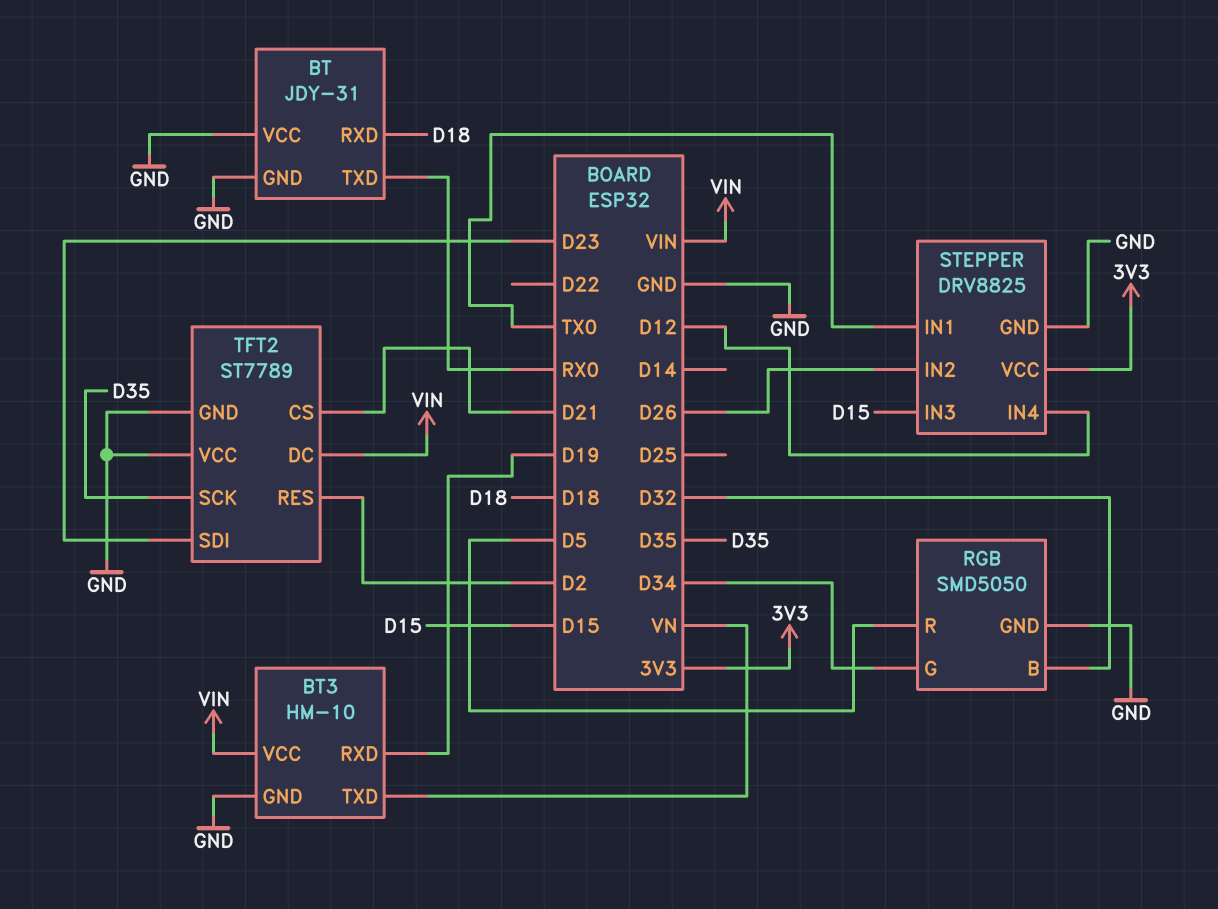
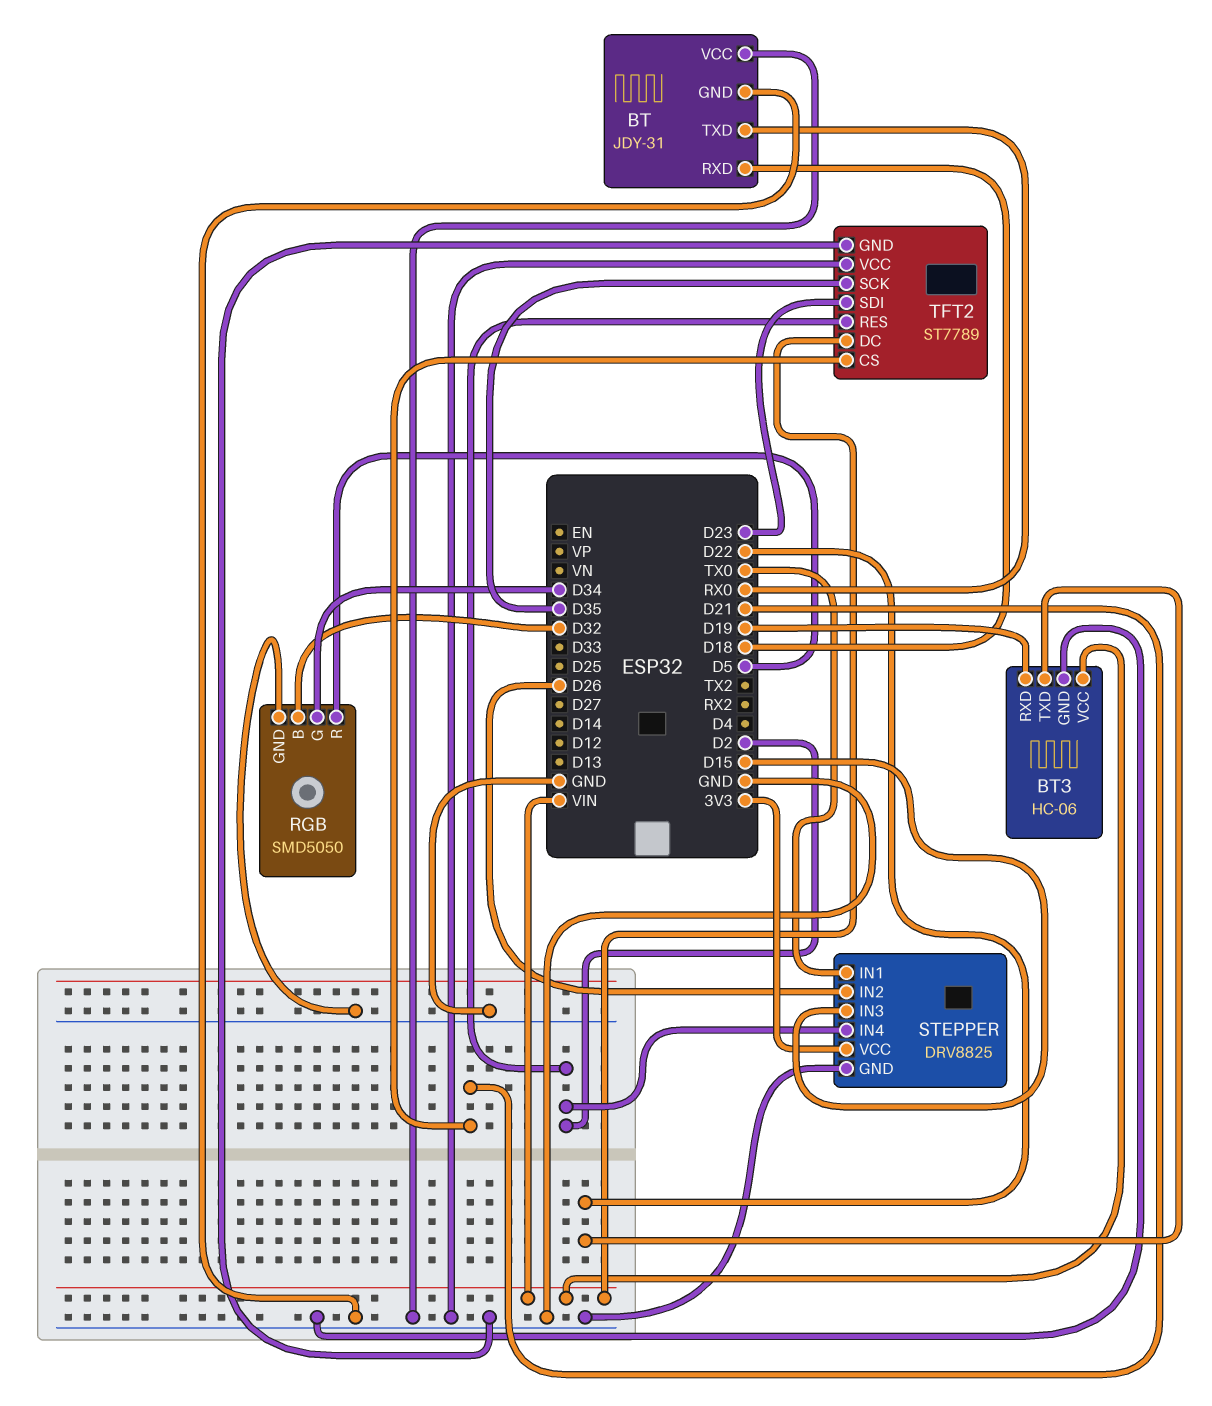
BT3: HM-10 -> HC-06
BT3 pin TXD: VN -> D22
STEPPER pin IN4: D12 -> D2

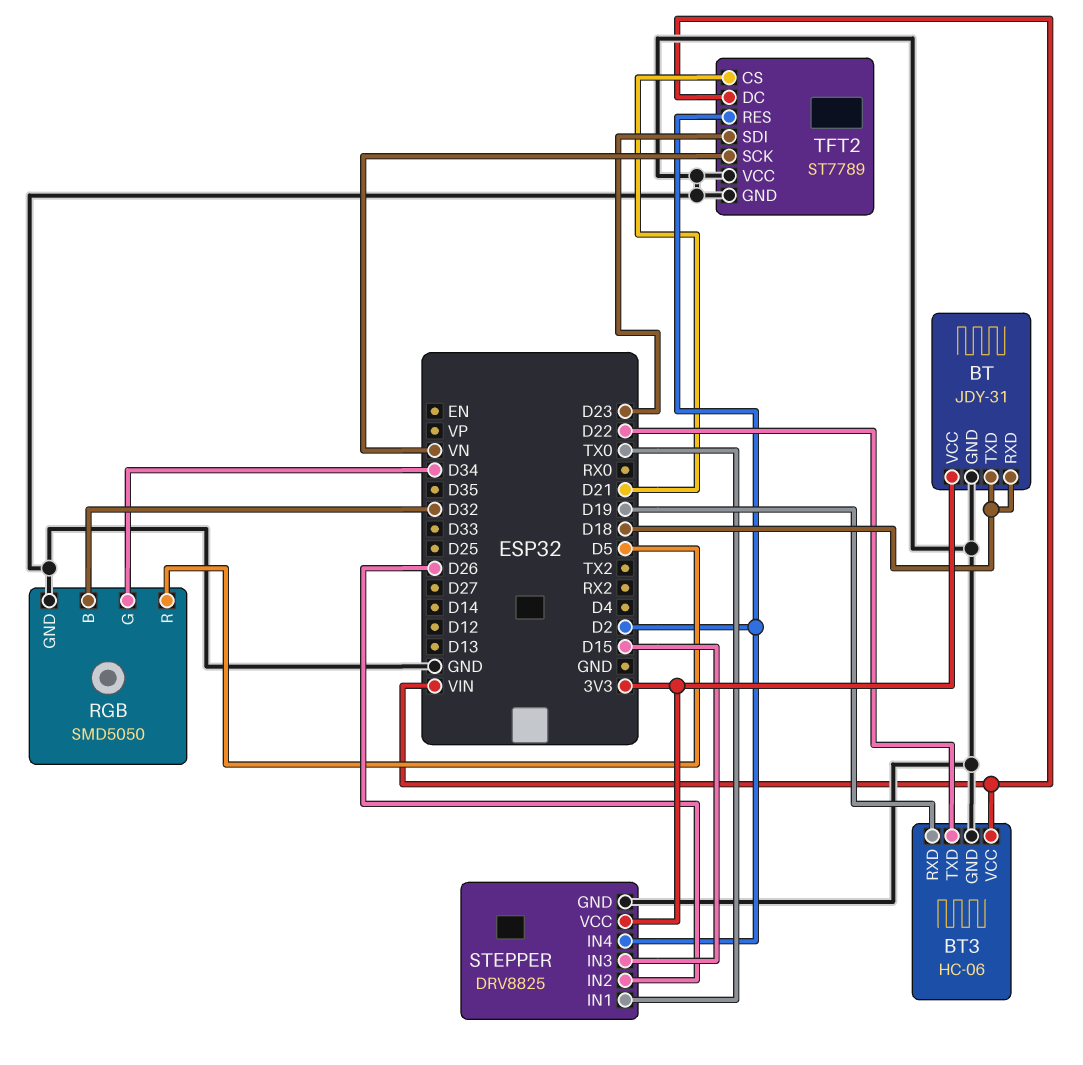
BT pin TXD: RX0 -> D18
BT pin VCC: GND -> 3V3
TFT2 pin SCK: D35 -> VN

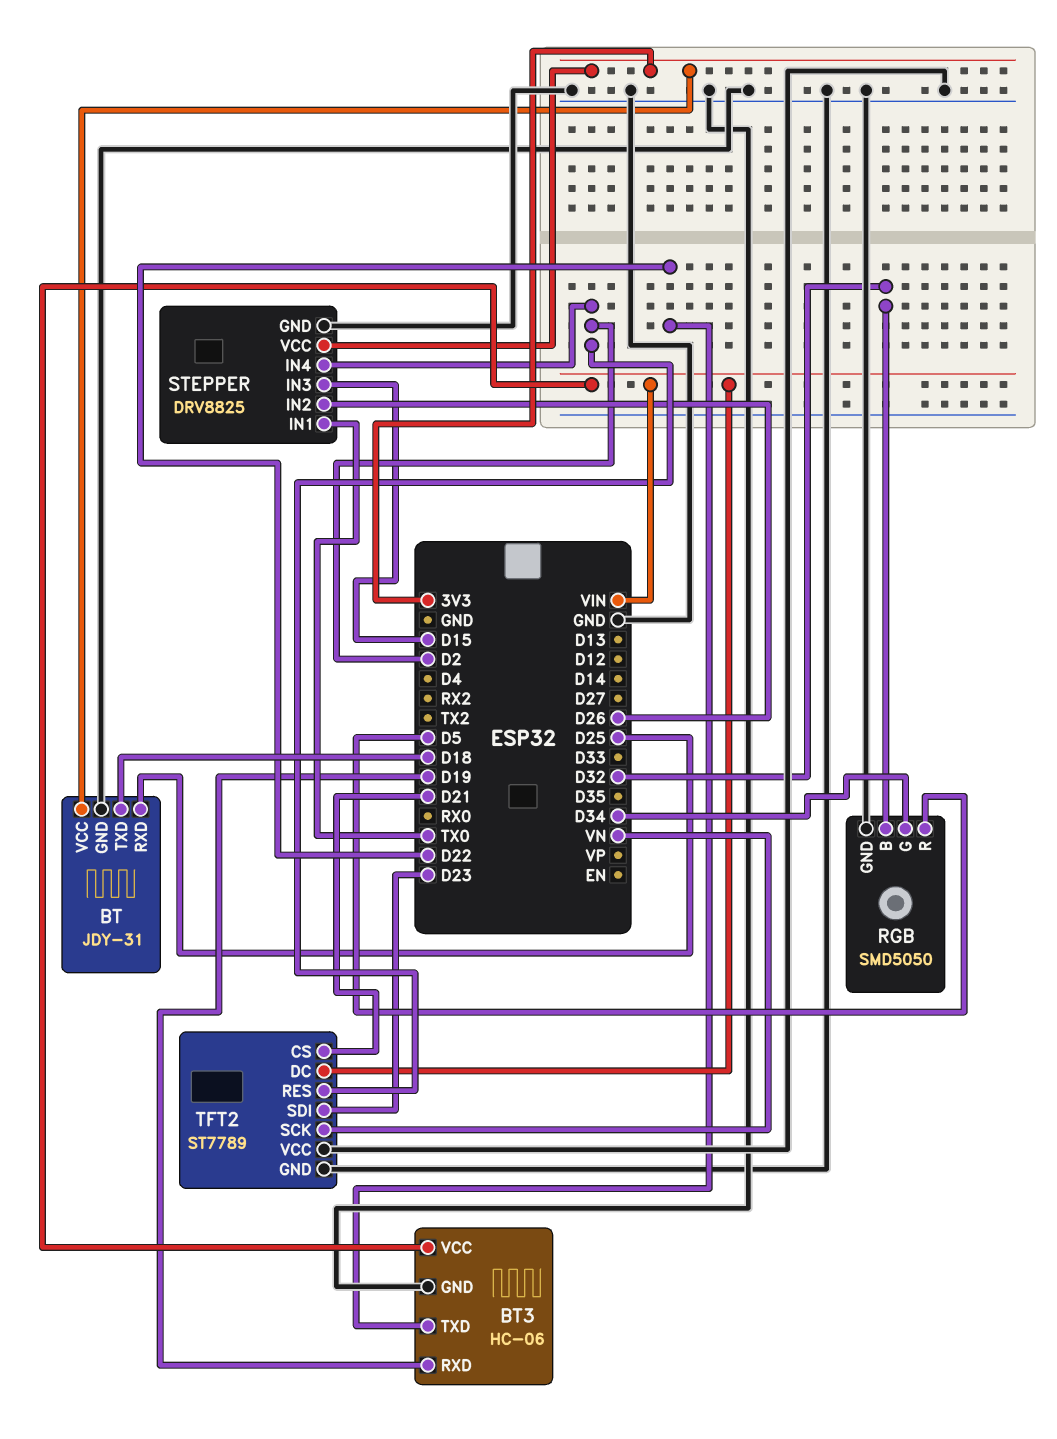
BT pin RXD: D18 -> D25

